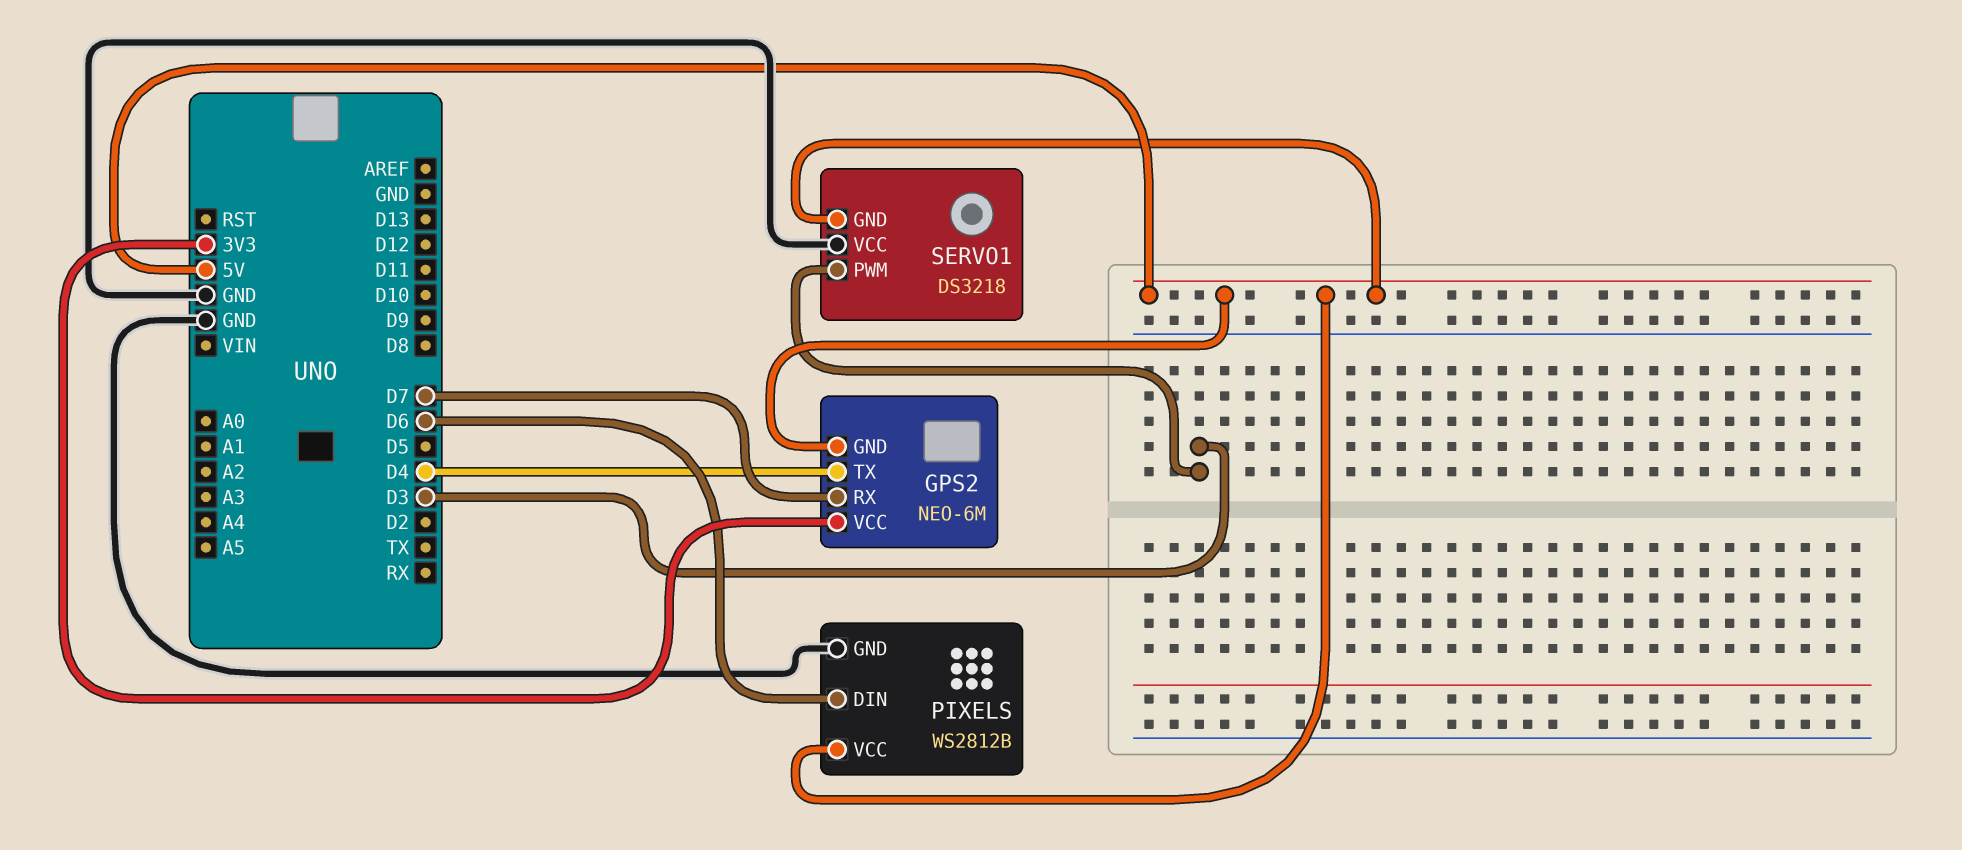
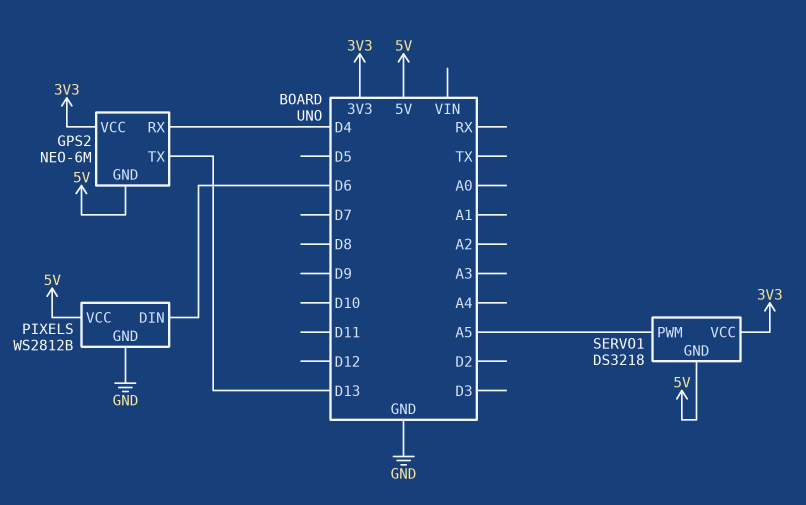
GPS2 pin RX: D7 -> D4
GPS2 pin TX: D4 -> D13
SERVO1 pin PWM: D3 -> A5
SERVO1 pin VCC: GND -> 3V3

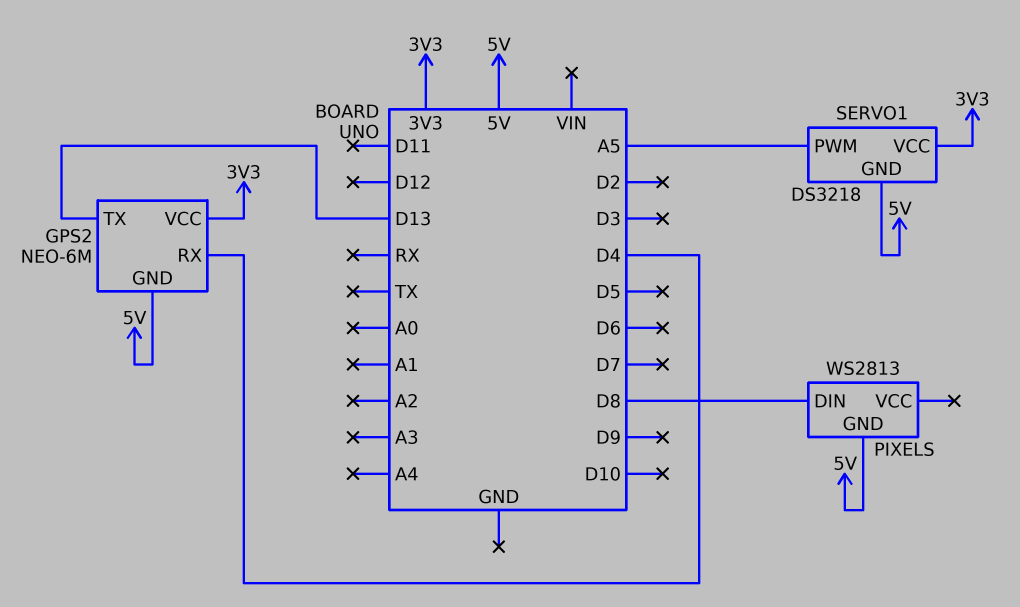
PIXELS: WS2812B -> WS2813
PIXELS pin DIN: D6 -> D8
PIXELS pin GND: GND -> 5V
PIXELS pin VCC: 5V -> none

